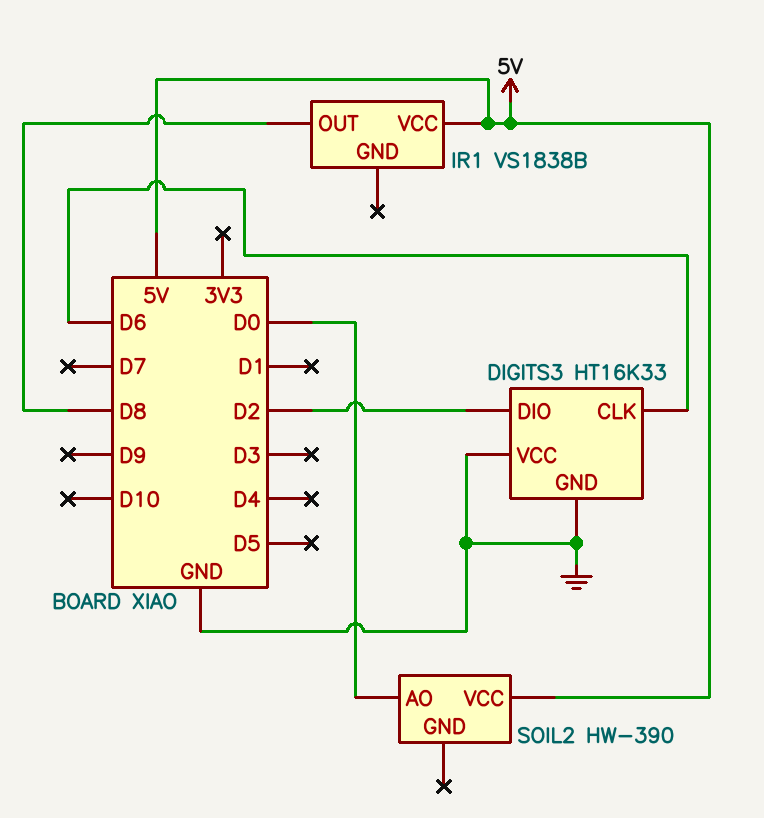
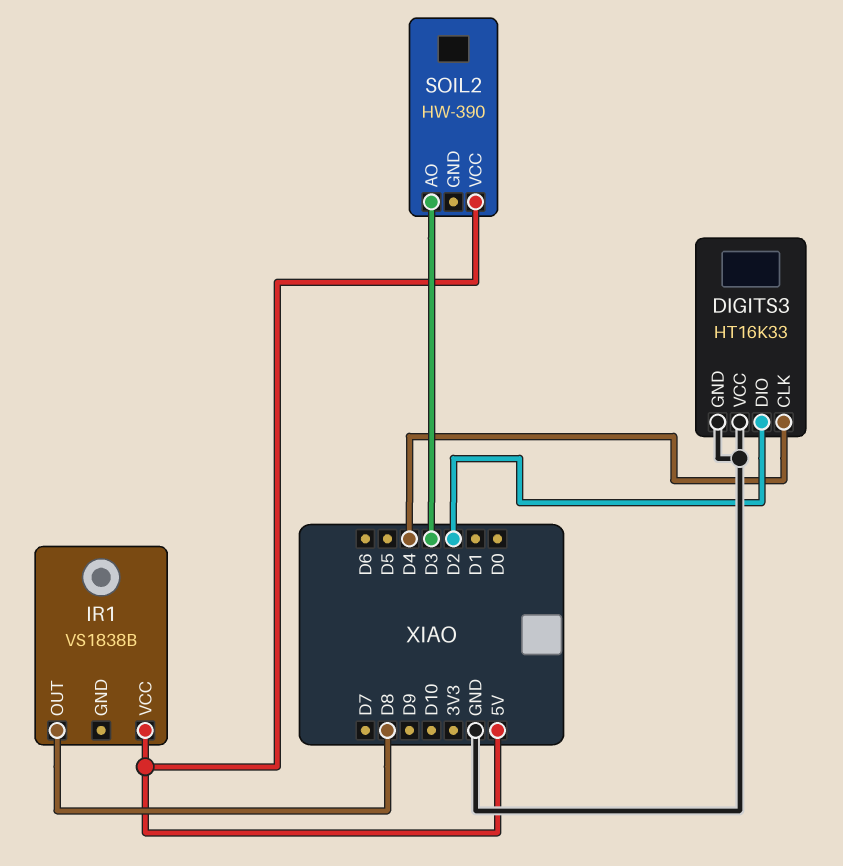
DIGITS3 pin CLK: D6 -> D4
SOIL2 pin AO: D0 -> D3

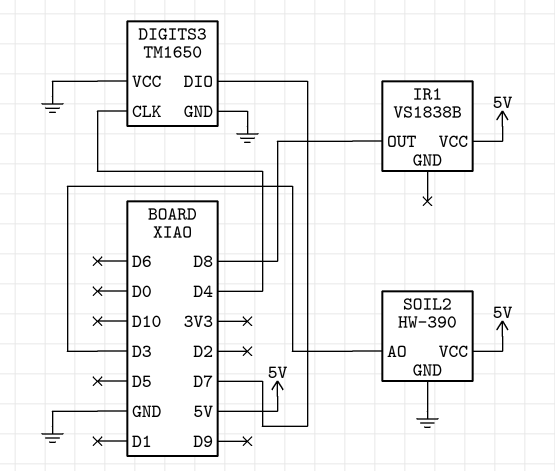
DIGITS3: HT16K33 -> TM1650
DIGITS3 pin DIO: D2 -> D7
SOIL2 pin GND: none -> GND

